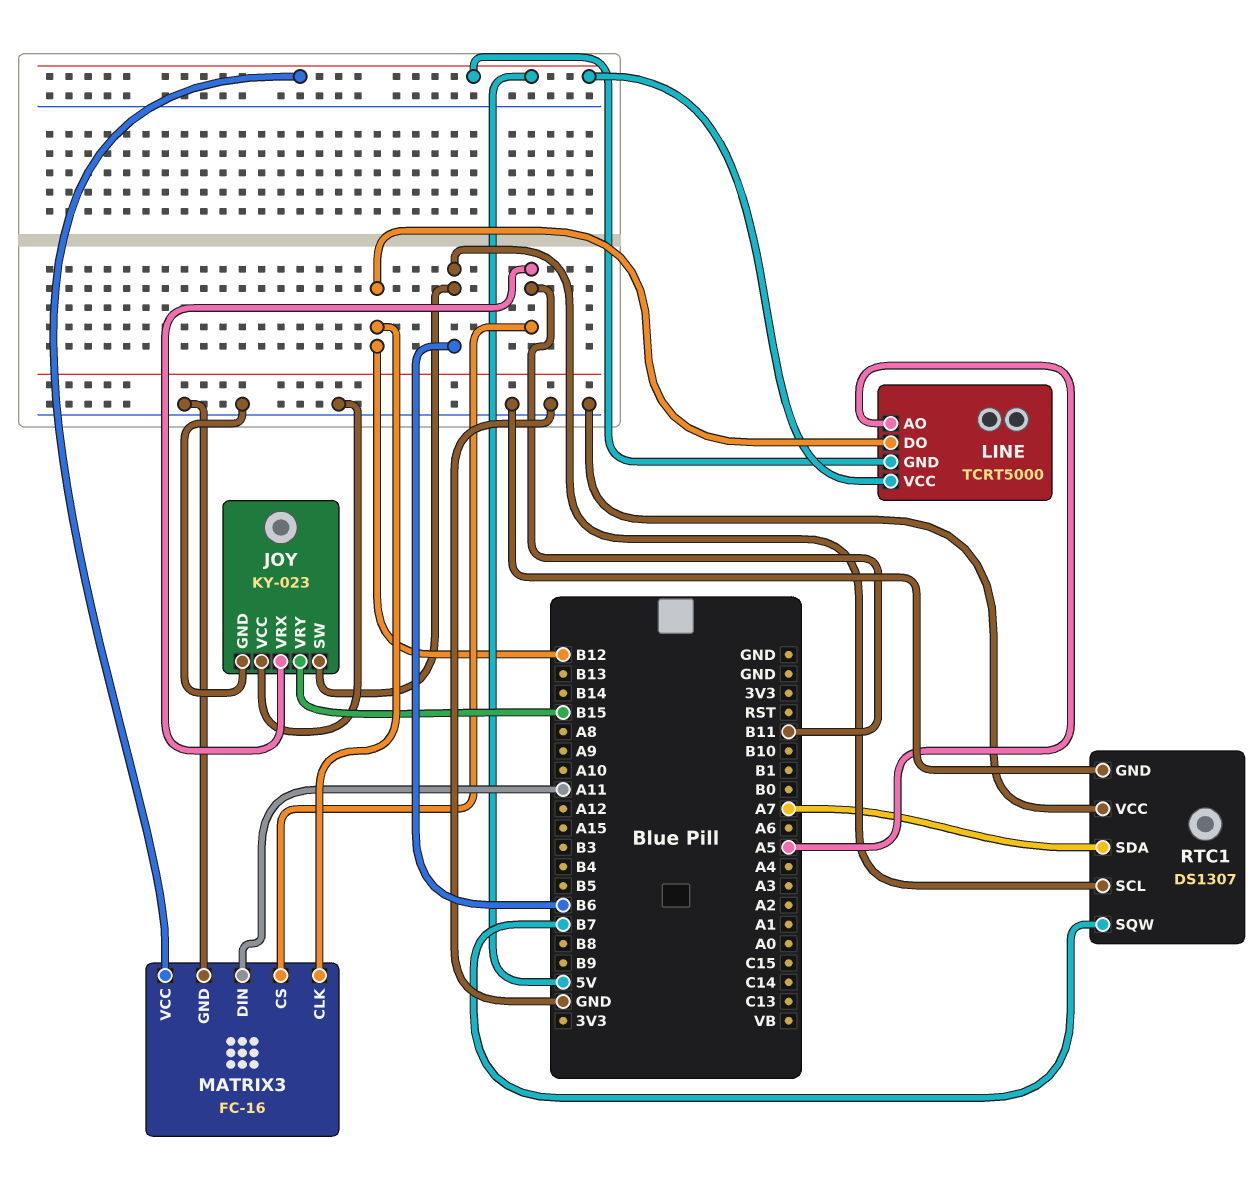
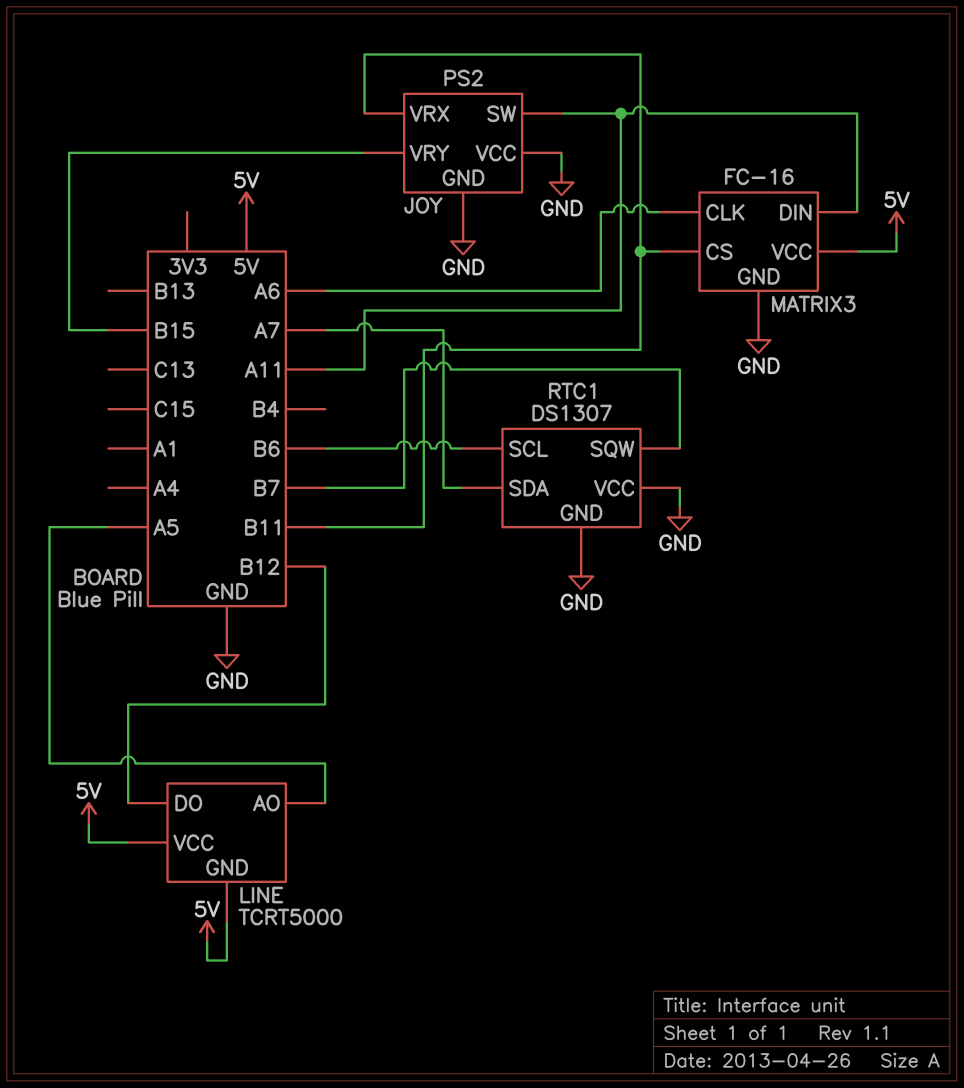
JOY: KY-023 -> PS2
JOY pin SW: B6 -> A11
MATRIX3 pin CLK: B12 -> A6

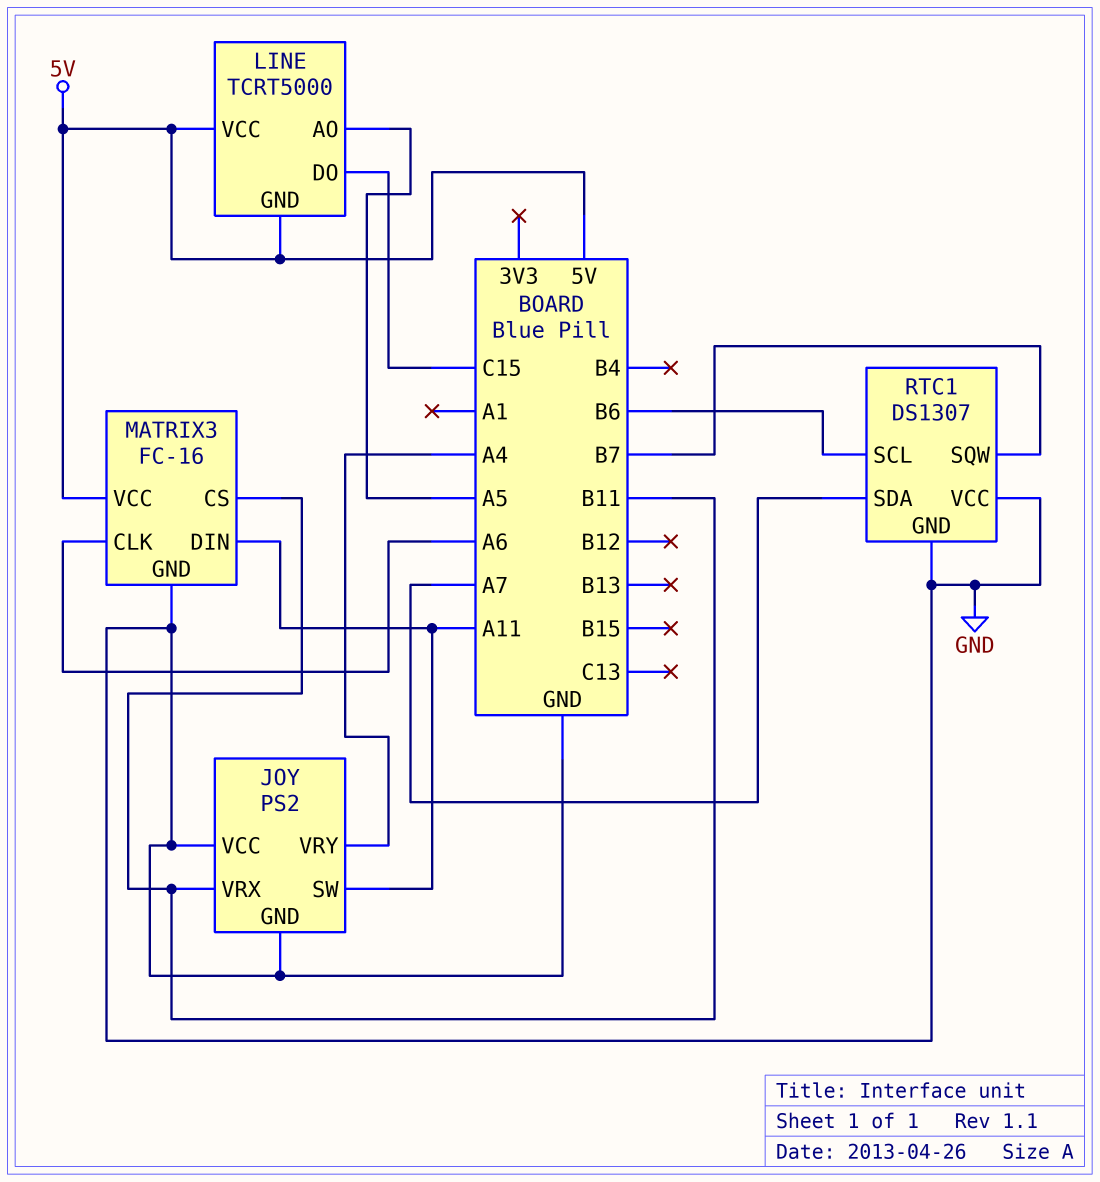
JOY pin VRY: B15 -> A4
LINE pin DO: B12 -> C15

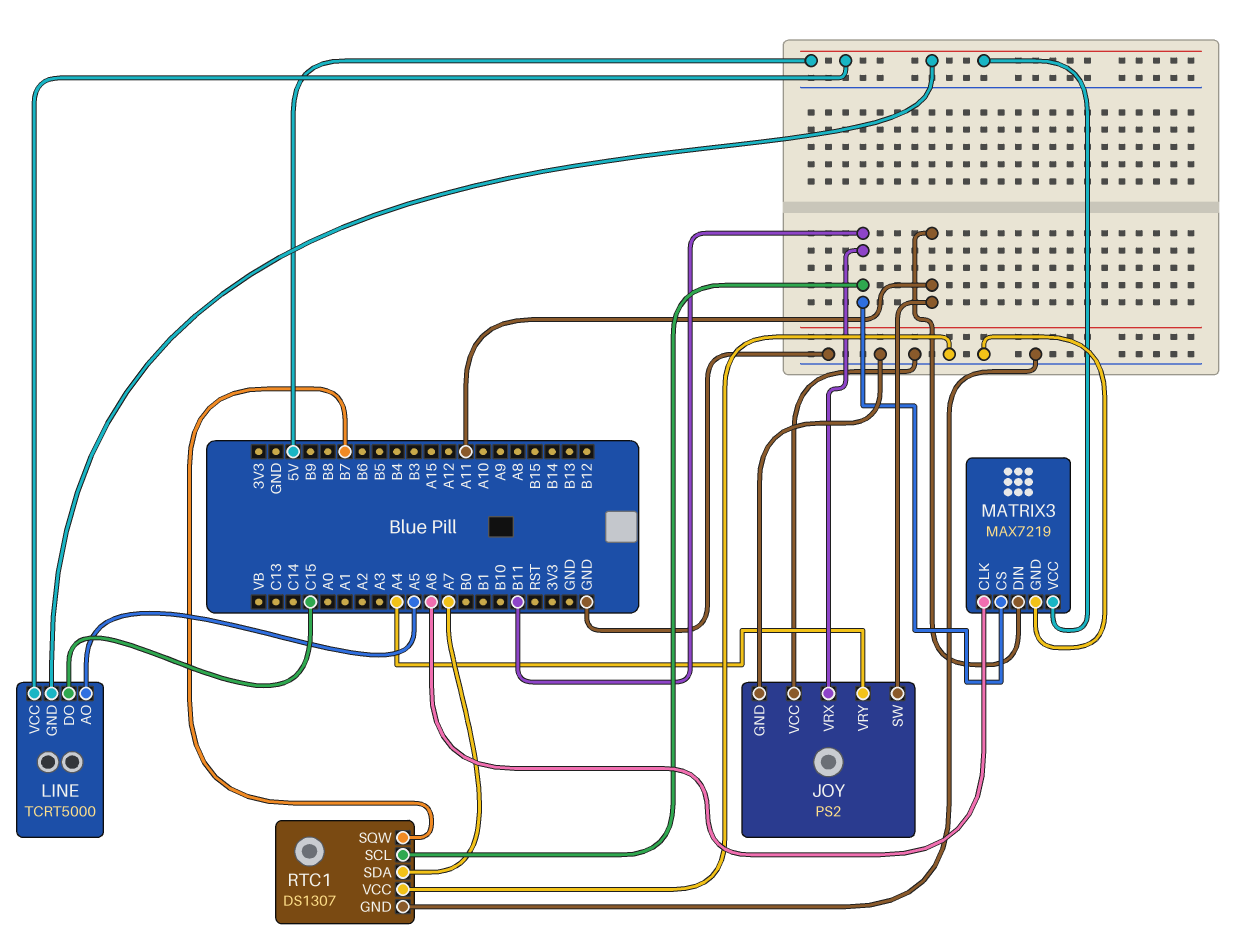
MATRIX3: FC-16 -> MAX7219
RTC1 pin SCL: B6 -> B11

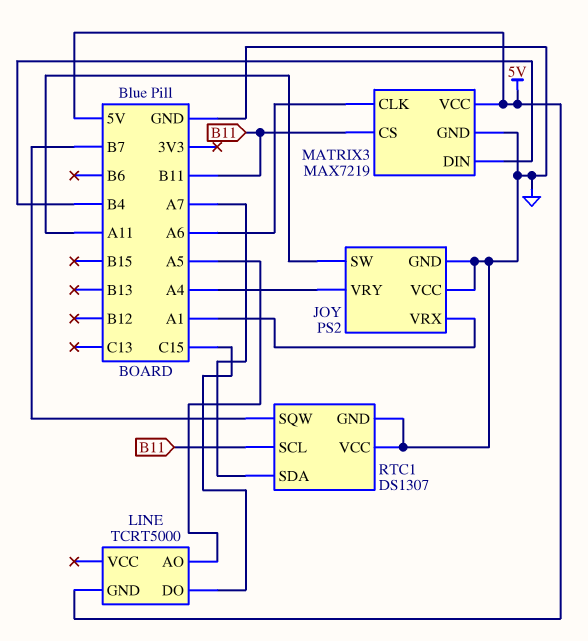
JOY pin VRX: B11 -> A1
LINE pin VCC: 5V -> none
MATRIX3 pin DIN: A11 -> B4

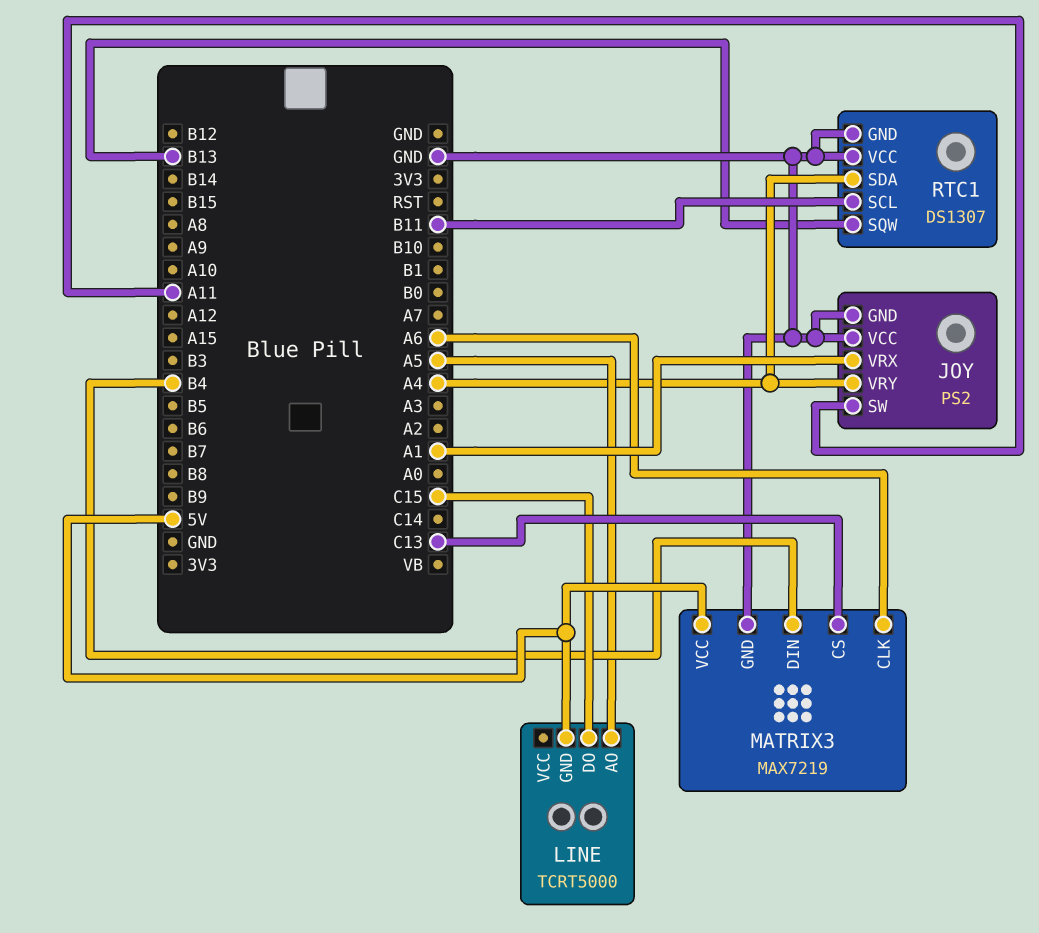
MATRIX3 pin CS: B11 -> C13
RTC1 pin SDA: A7 -> A4
RTC1 pin SQW: B7 -> B13

